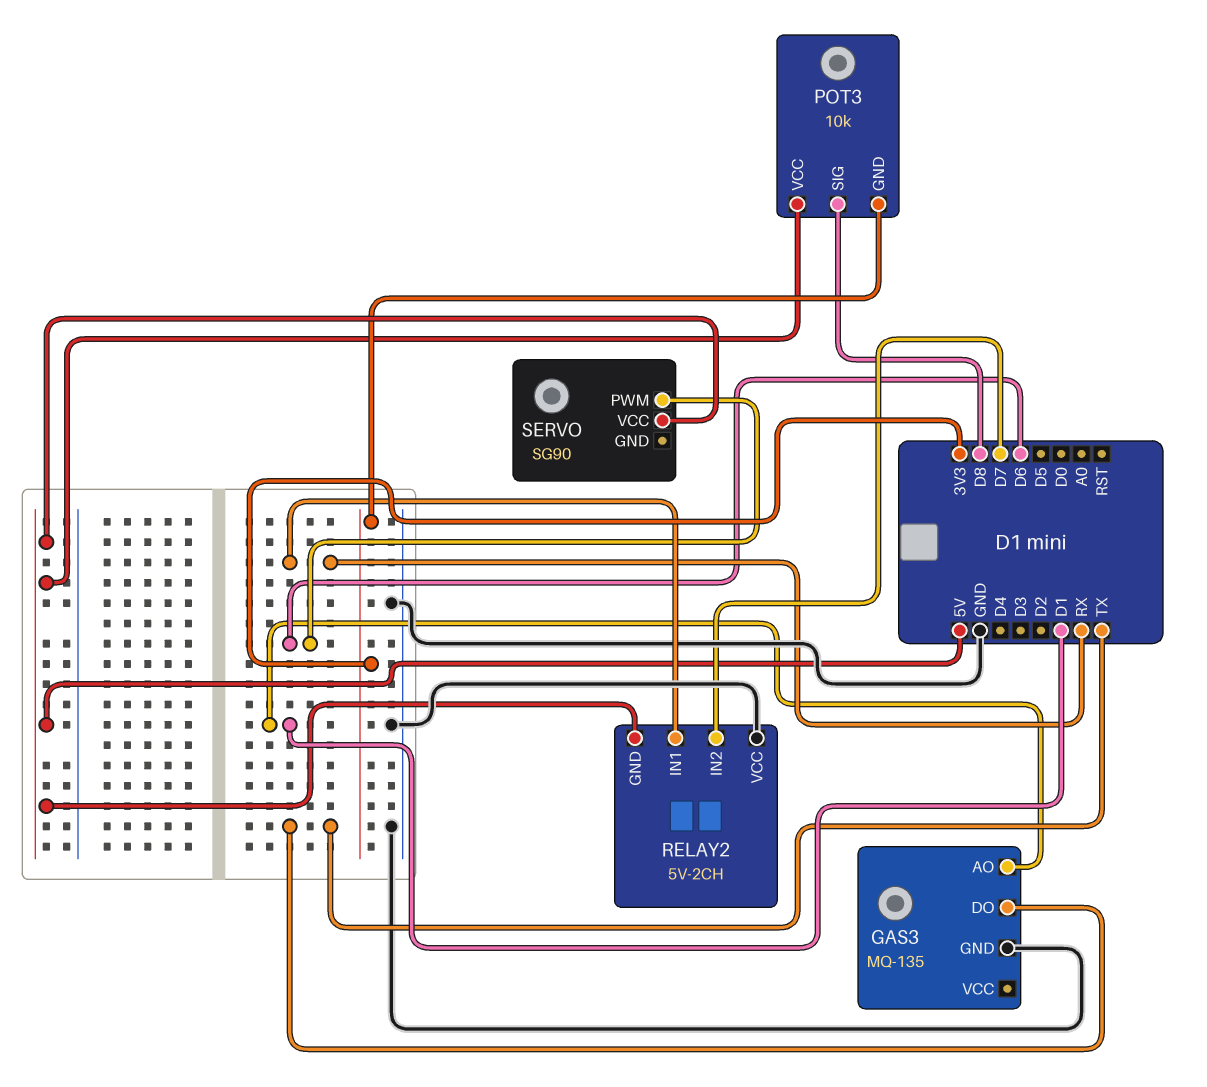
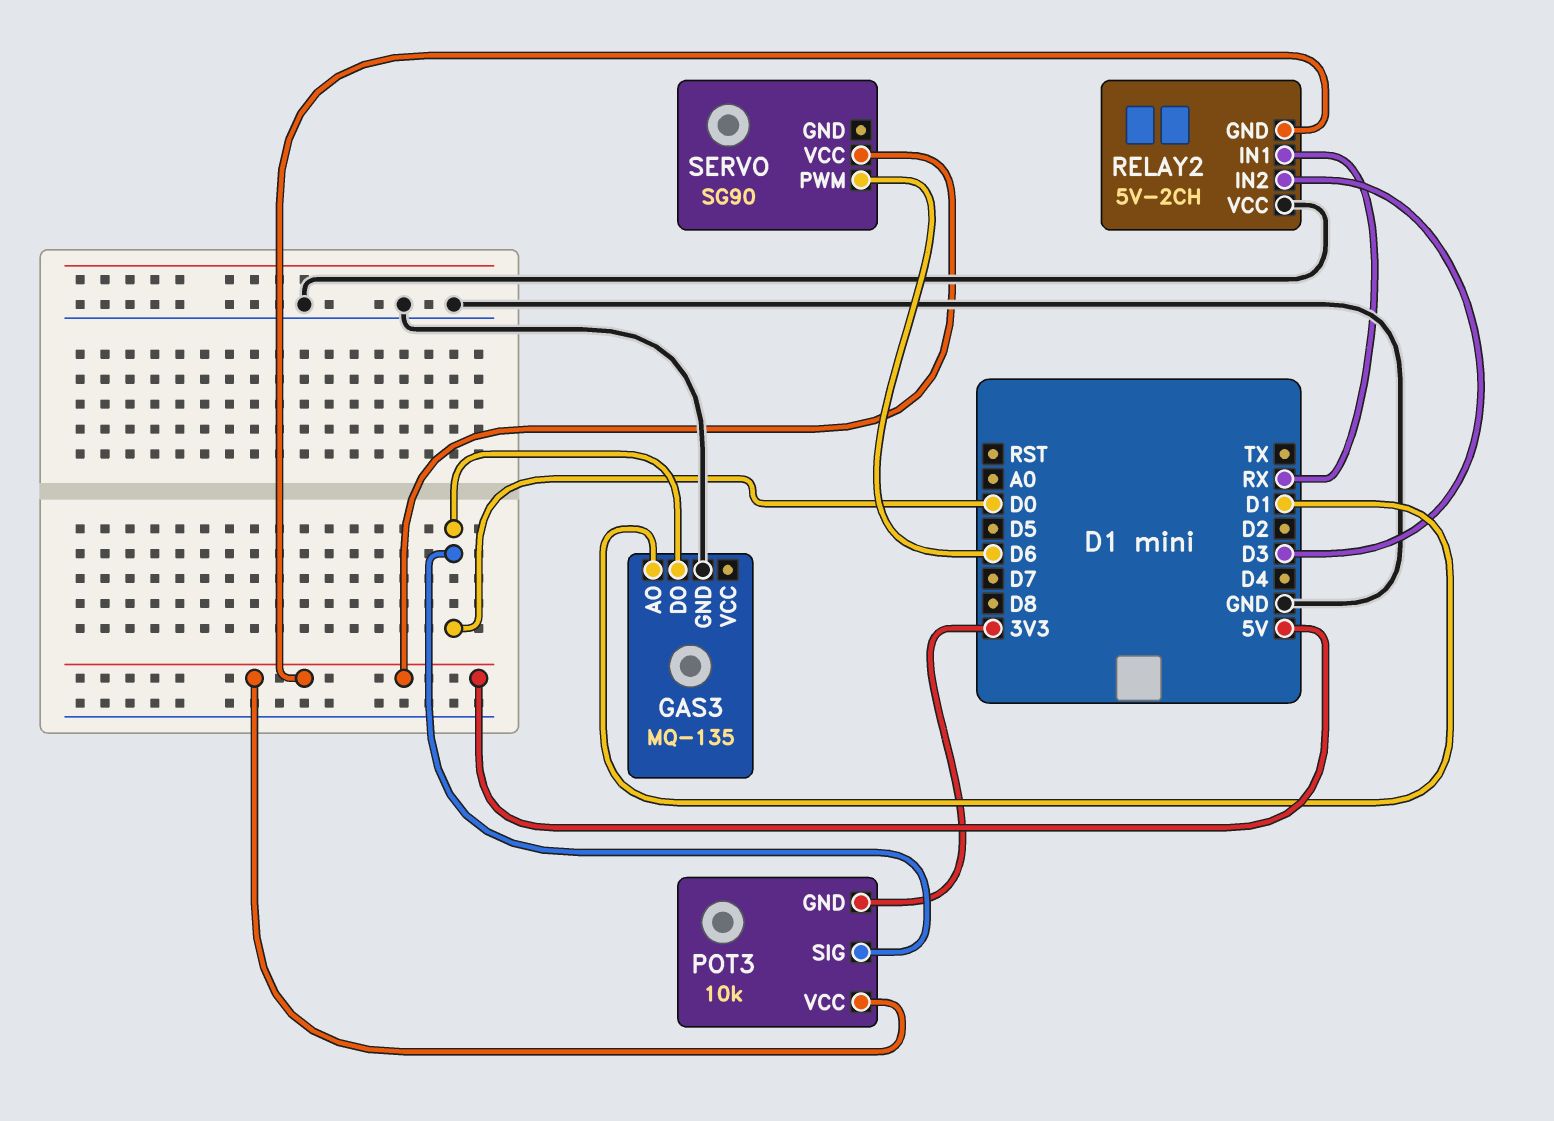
GAS3 pin DO: TX -> D0
POT3 pin SIG: D8 -> D0
RELAY2 pin IN2: D7 -> D3

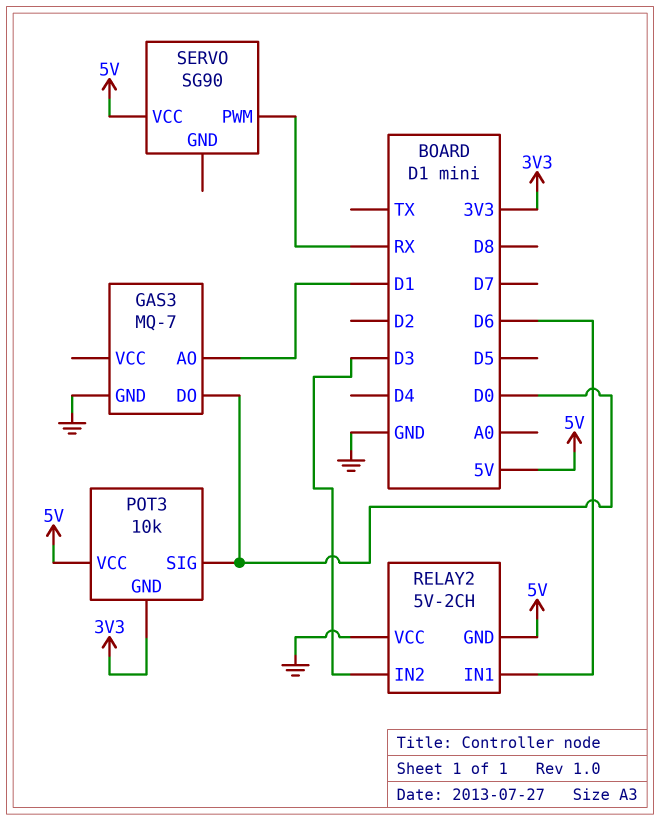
GAS3: MQ-135 -> MQ-7
RELAY2 pin IN1: RX -> D6
SERVO pin PWM: D6 -> RX

